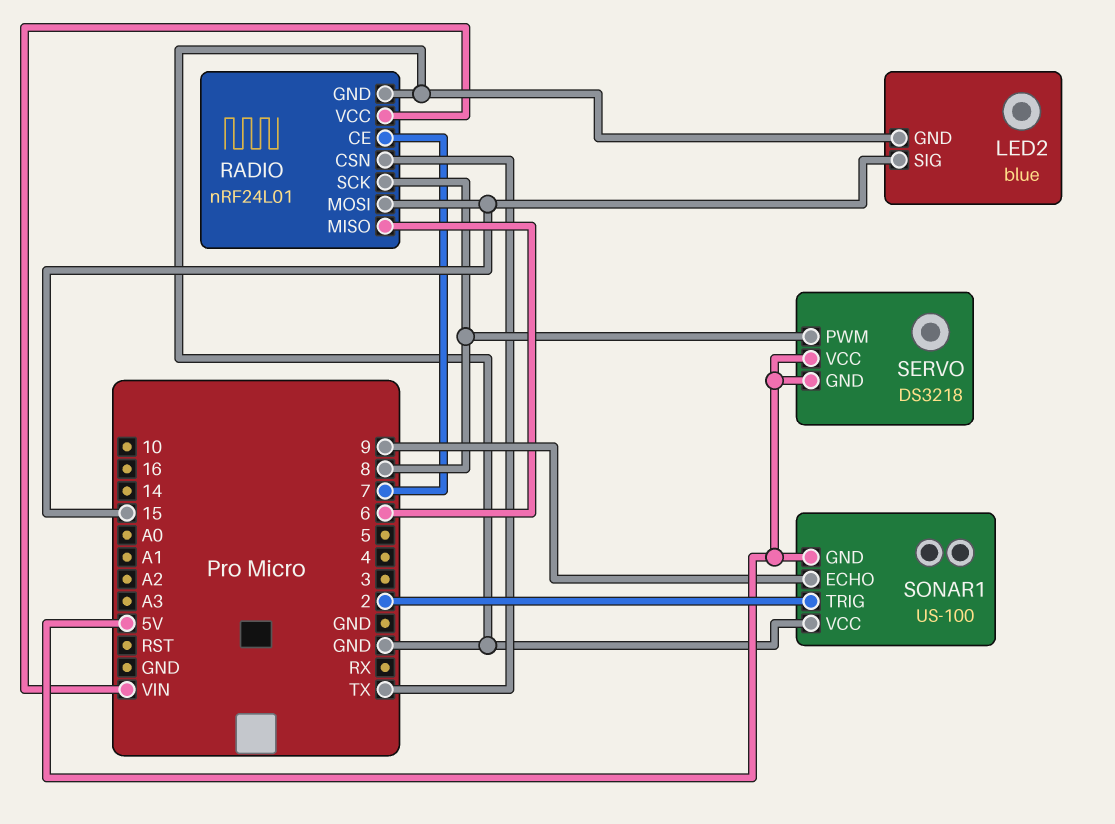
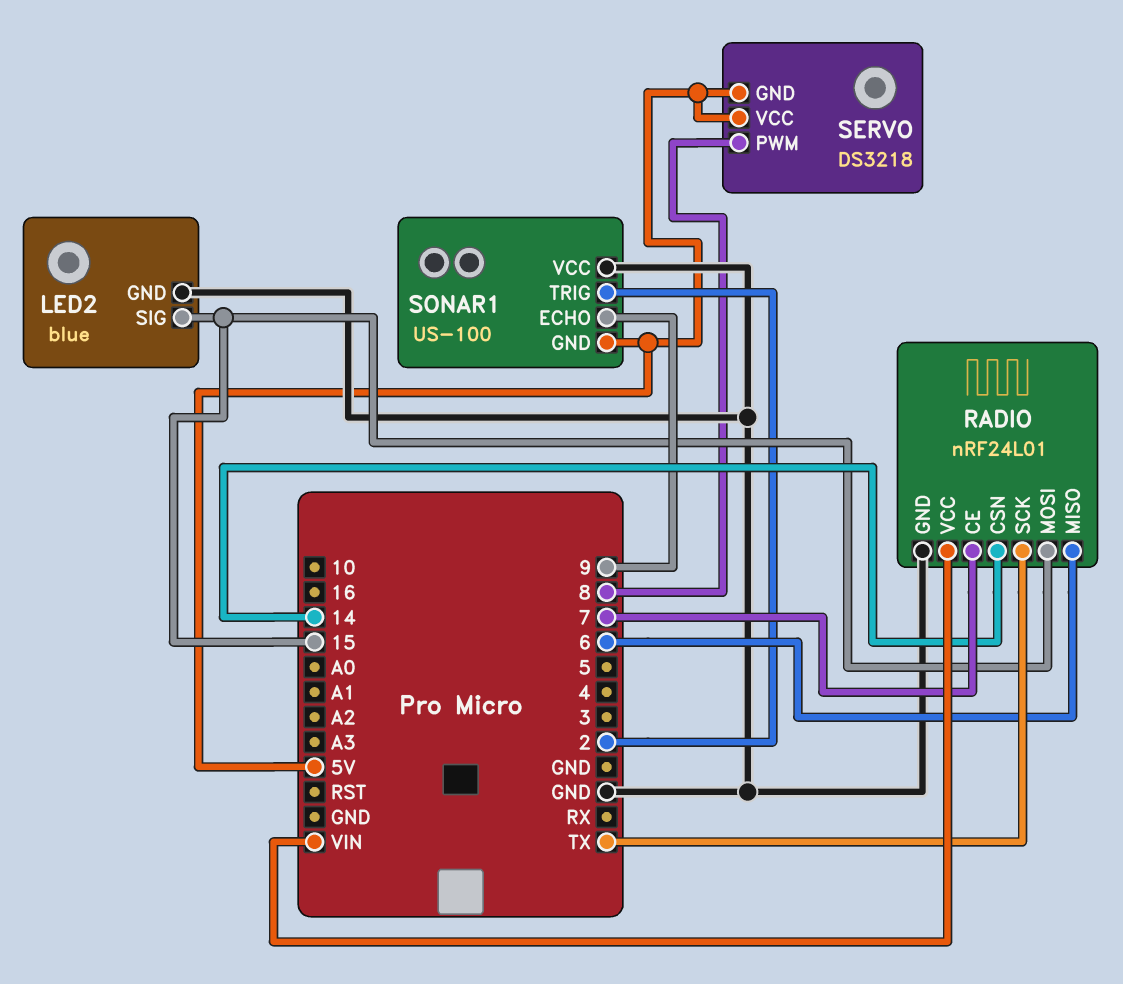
RADIO pin CSN: TX -> 14
RADIO pin SCK: 8 -> TX

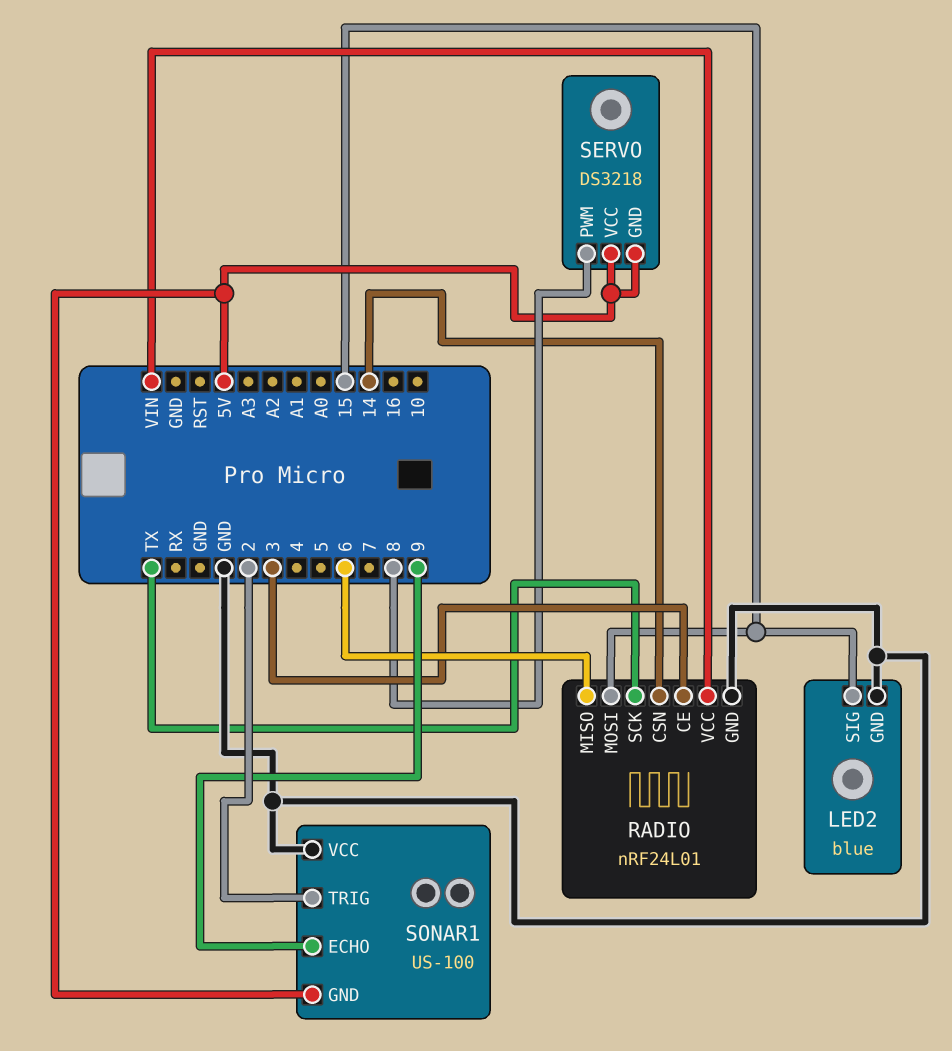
RADIO pin CE: 7 -> 3

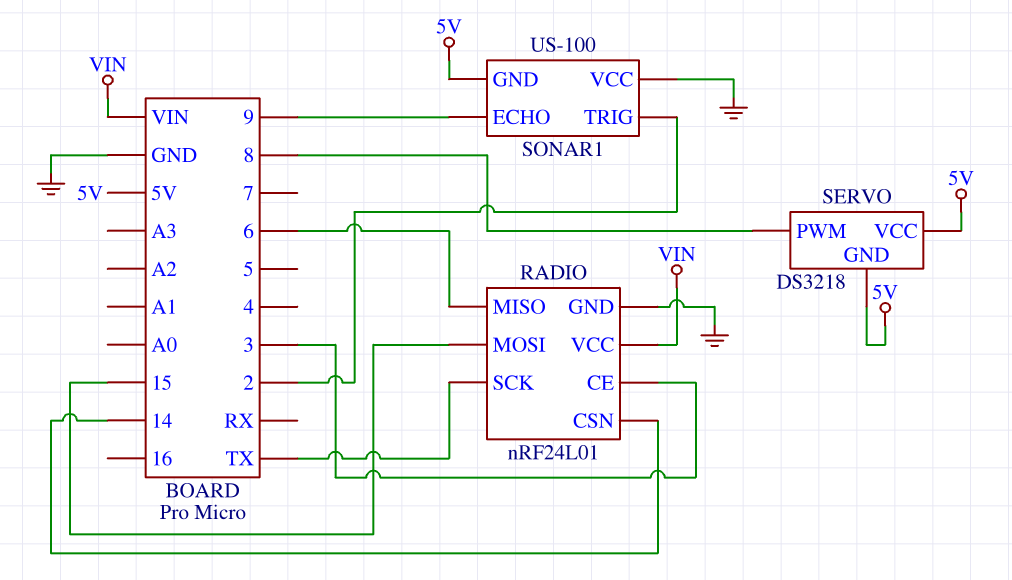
LED2: blue -> none
LED2 pin GND: GND -> none
LED2 pin SIG: 15 -> none

